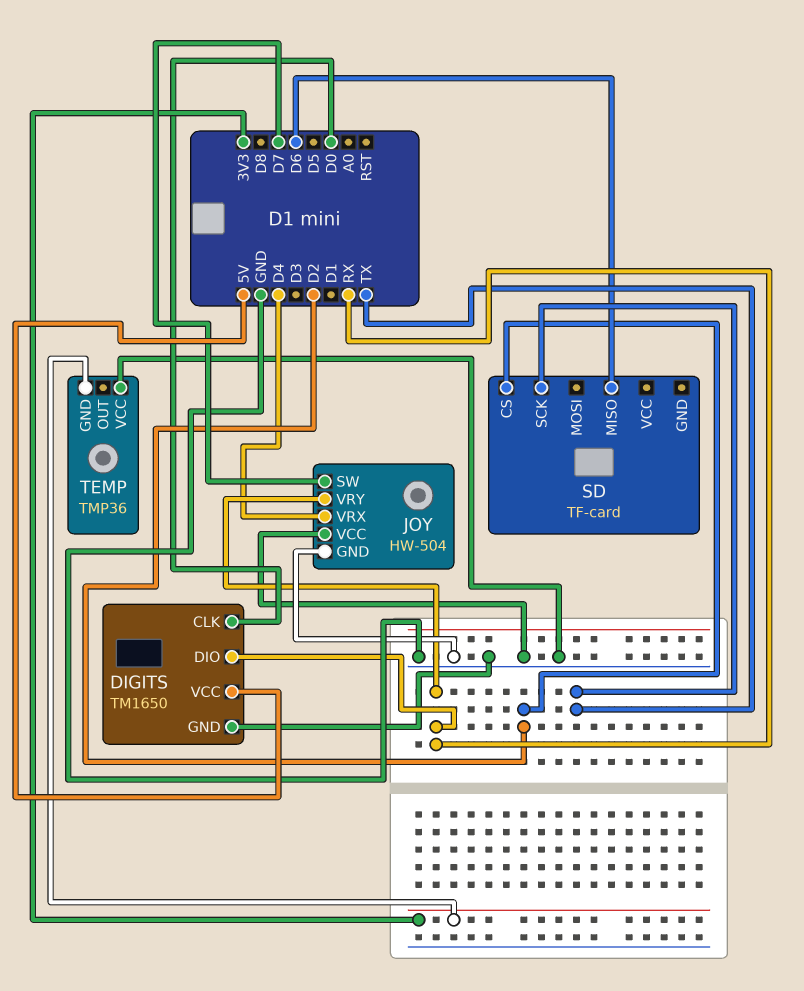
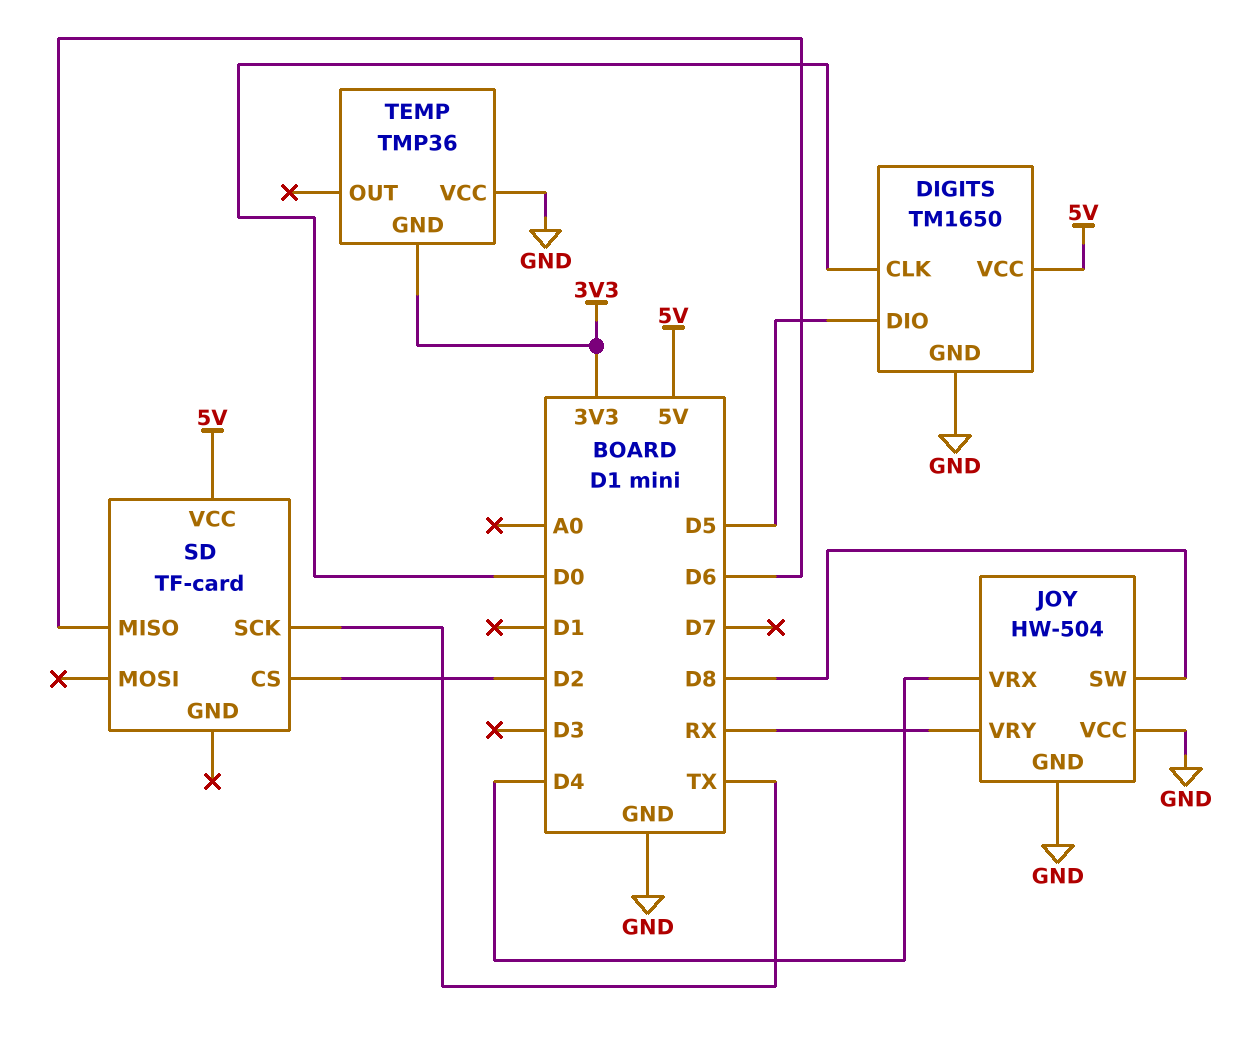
DIGITS pin DIO: RX -> D5
JOY pin SW: D7 -> D8
SD pin VCC: none -> 5V

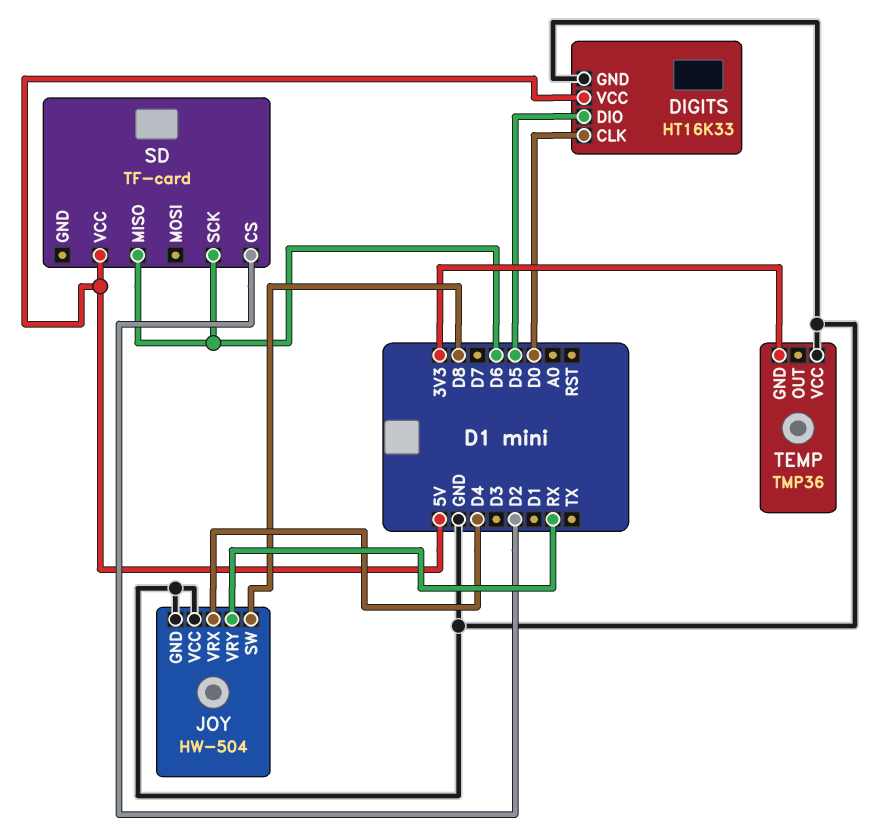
DIGITS: TM1650 -> HT16K33
SD pin SCK: TX -> D6

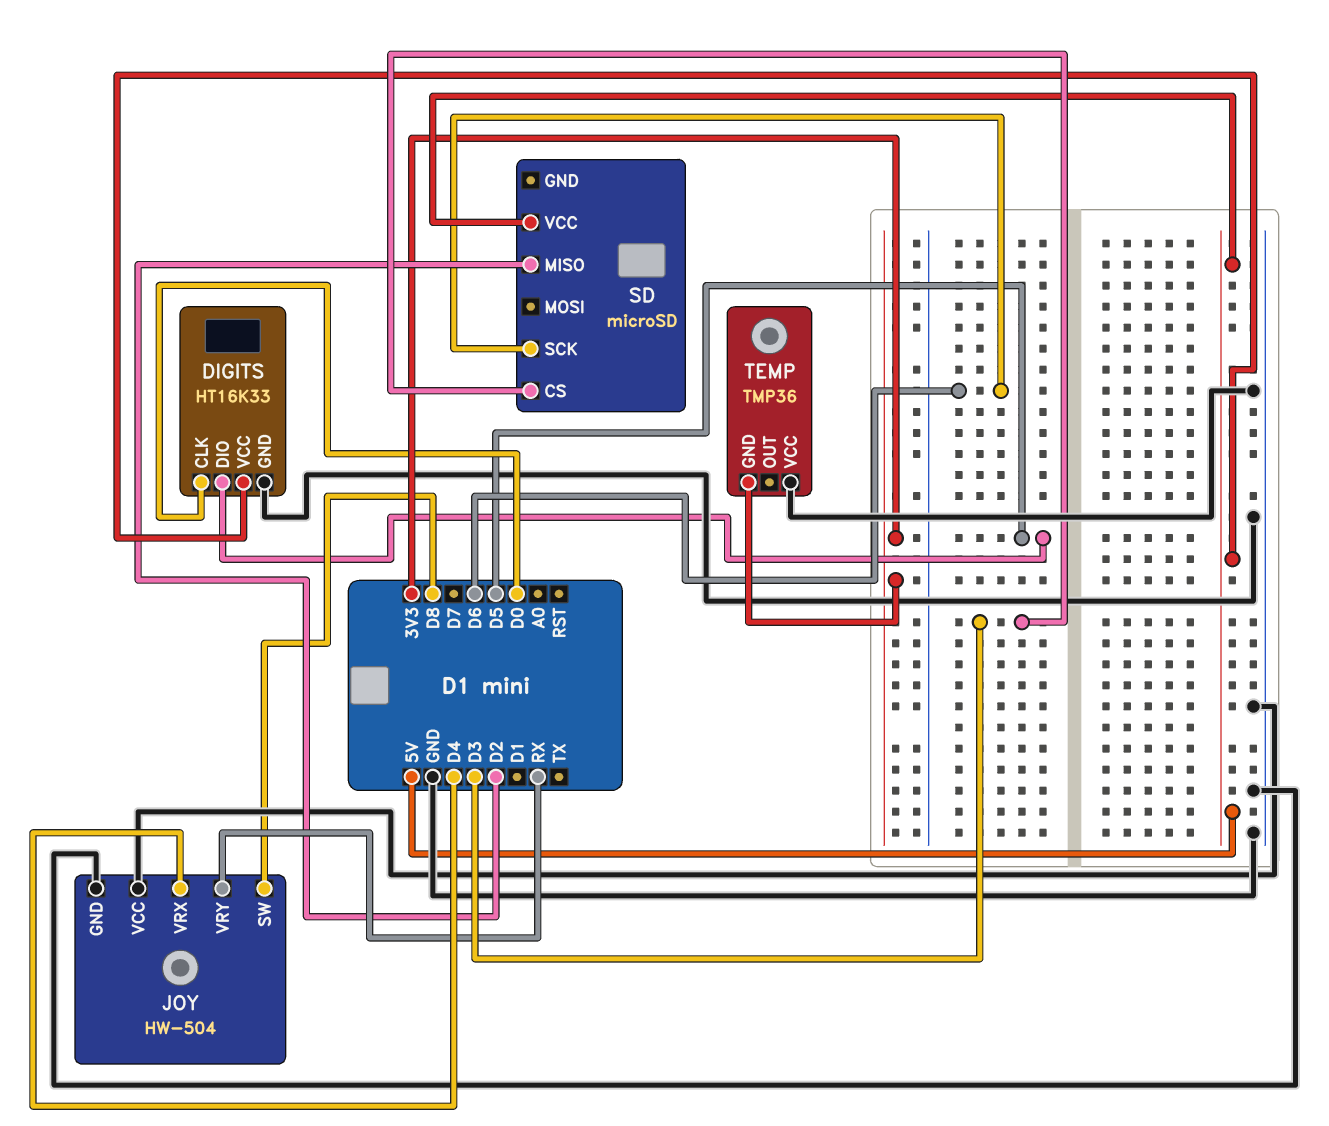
SD: TF-card -> microSD
SD pin CS: D2 -> D3
SD pin MISO: D6 -> D2

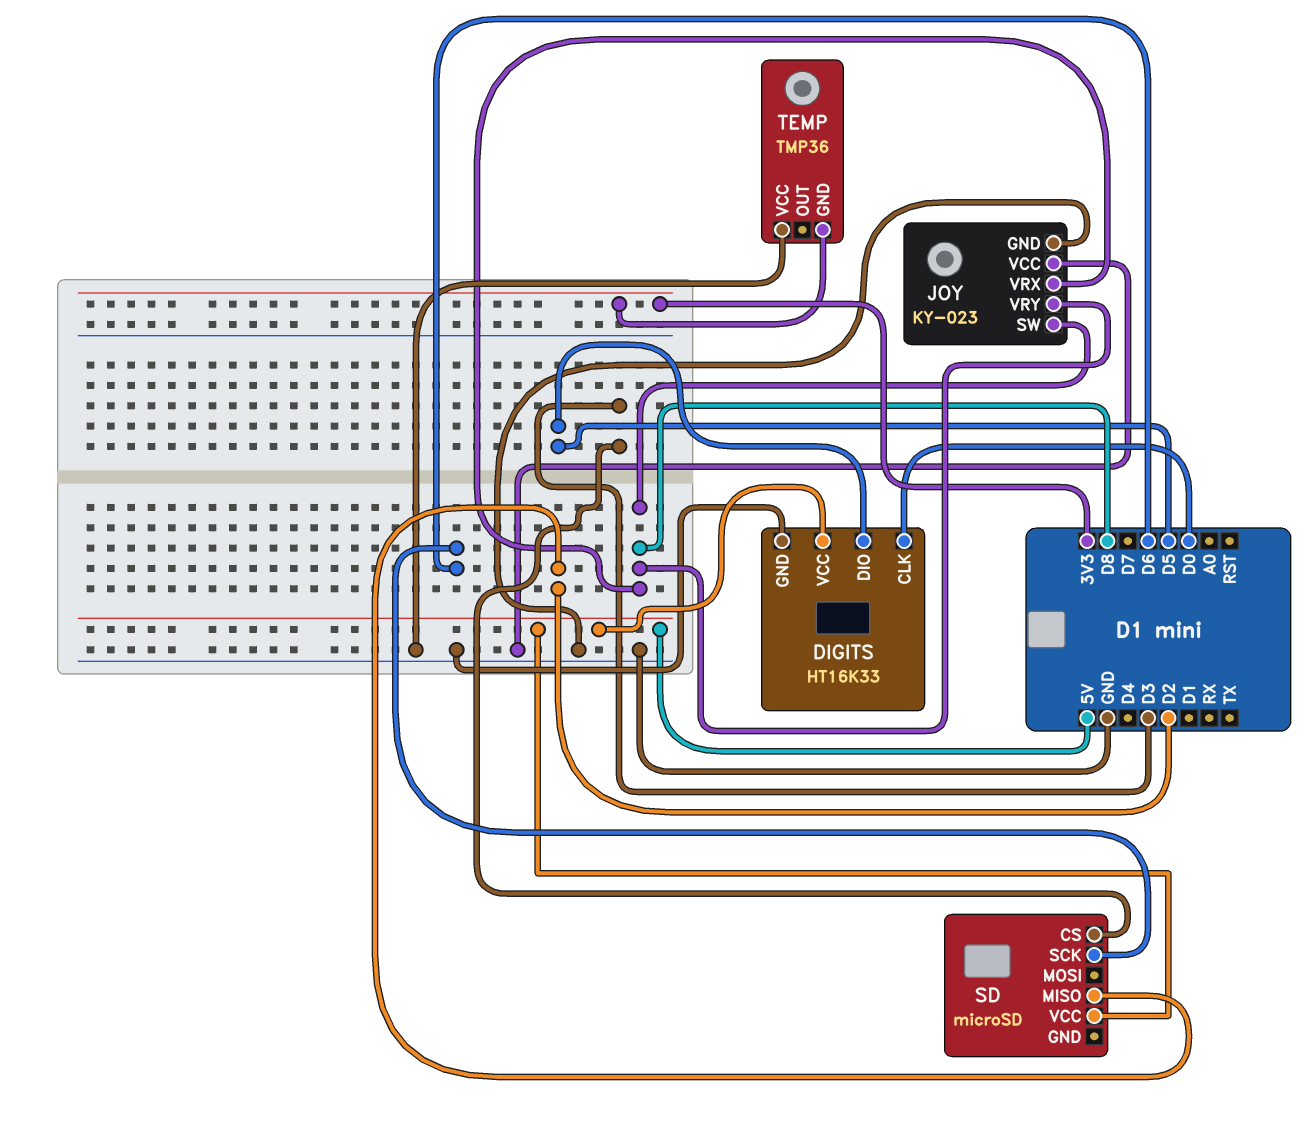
JOY: HW-504 -> KY-023
JOY pin VRX: D4 -> D8
JOY pin VRY: RX -> D8

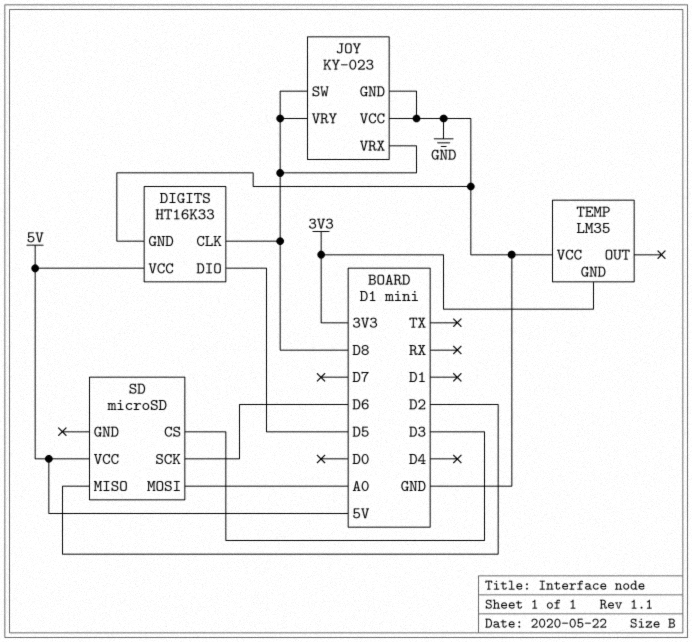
DIGITS pin CLK: D0 -> D8
SD pin MOSI: none -> A0
TEMP: TMP36 -> LM35

